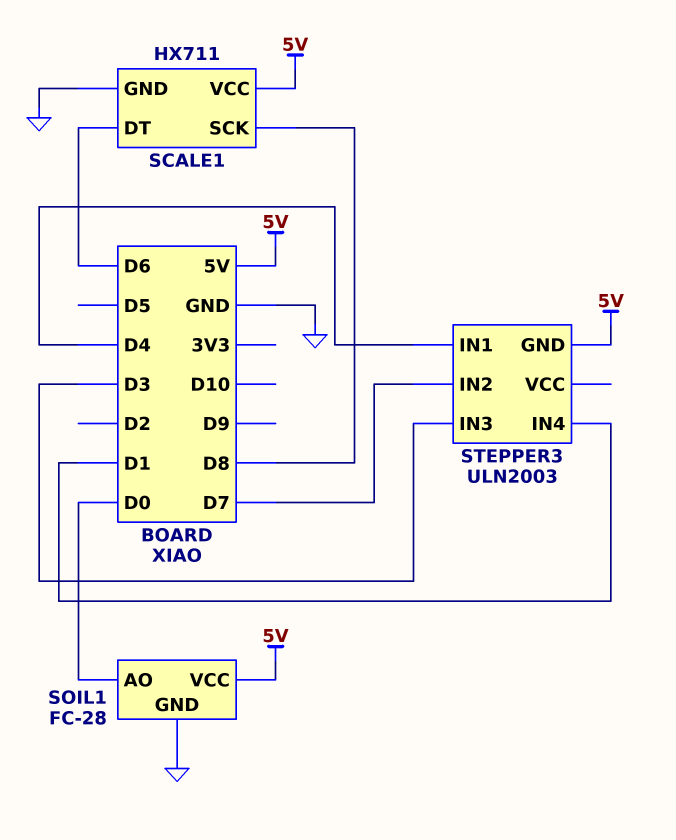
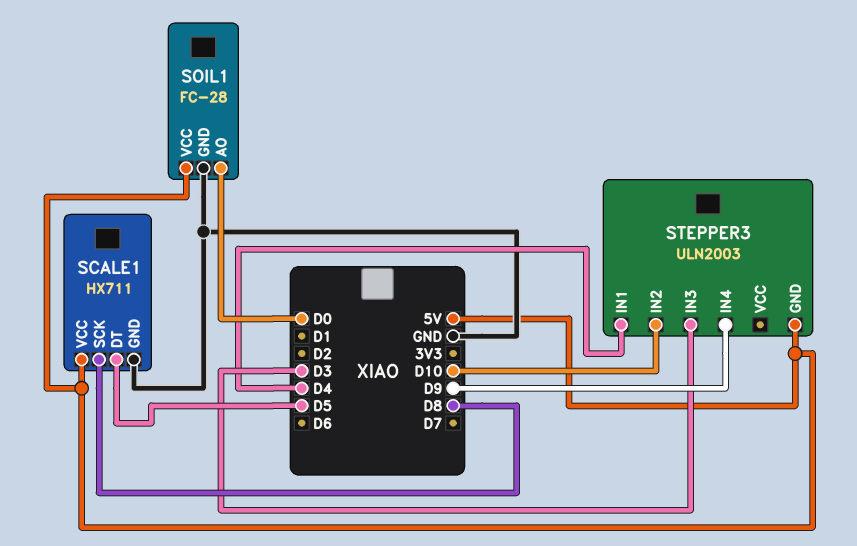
SCALE1 pin DT: D6 -> D5
STEPPER3 pin IN2: D7 -> D10
STEPPER3 pin IN4: D1 -> D9

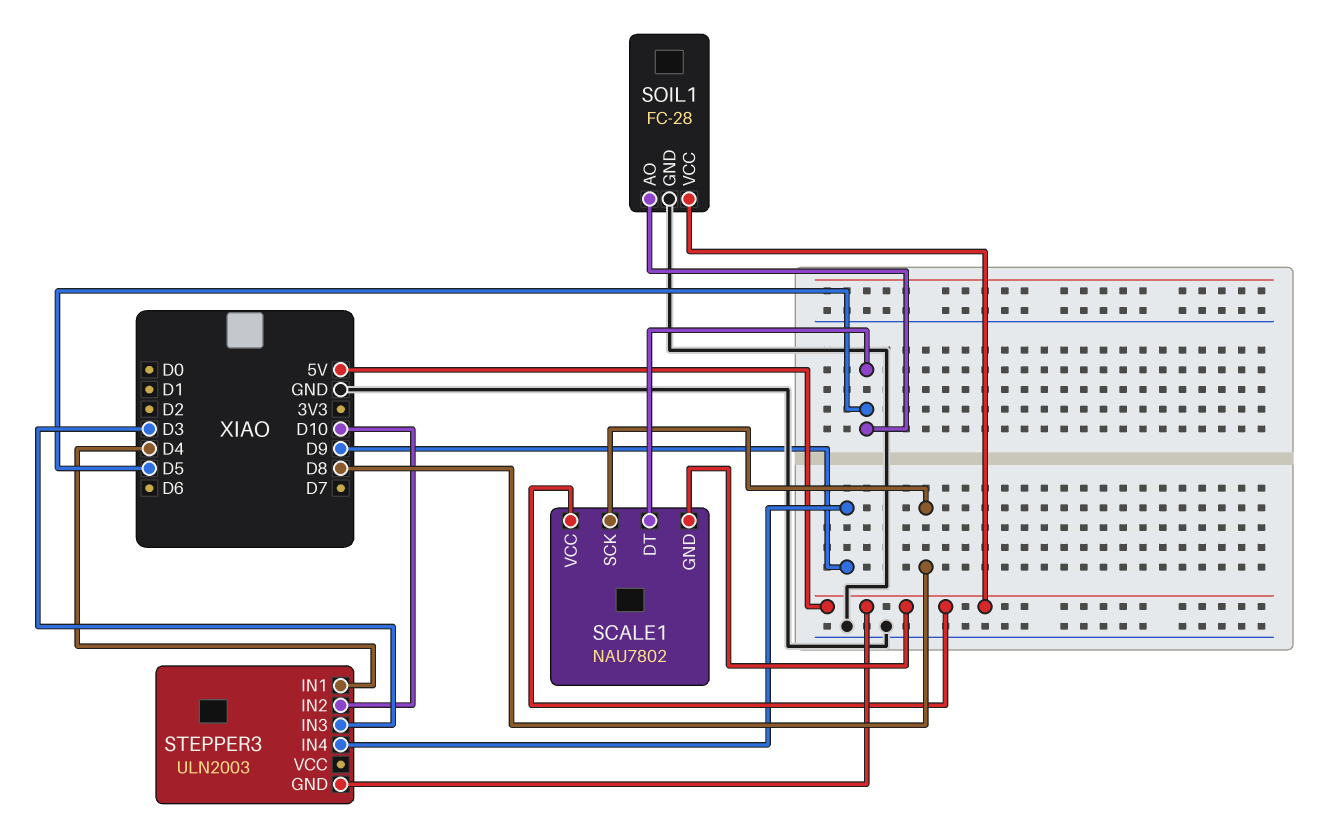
SCALE1: HX711 -> NAU7802
SCALE1 pin GND: GND -> 5V
SOIL1 pin AO: D0 -> D5

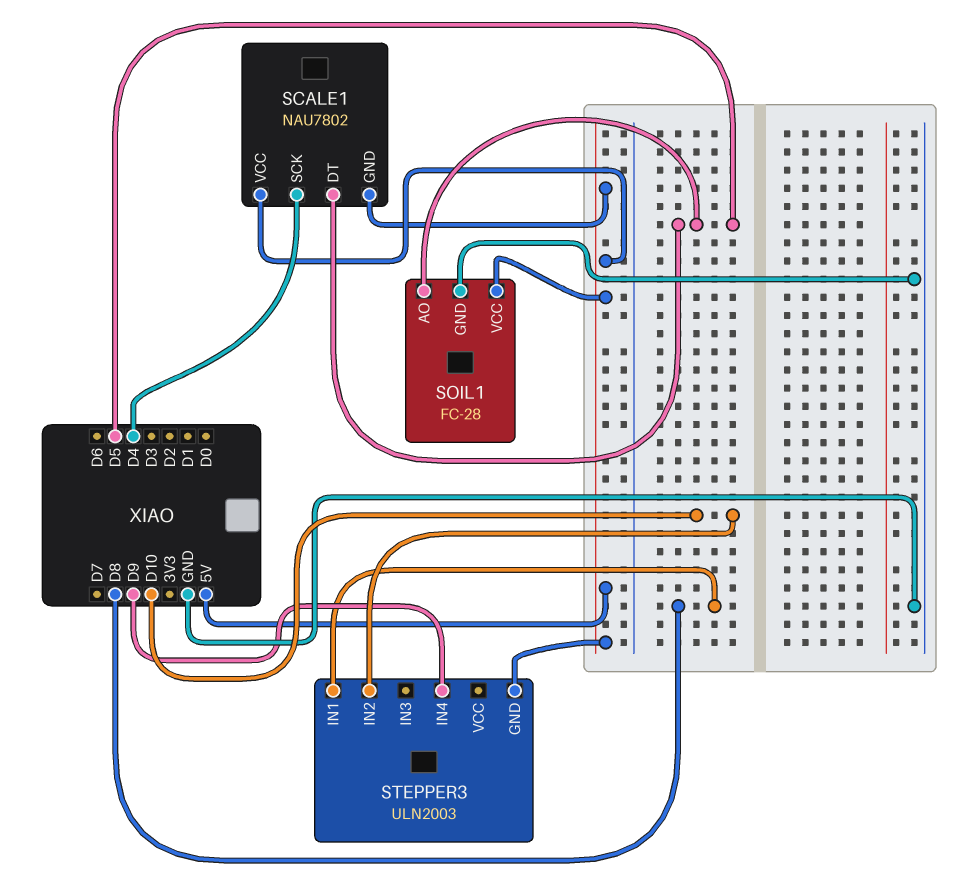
SCALE1 pin SCK: D8 -> D4
STEPPER3 pin IN1: D4 -> D8
STEPPER3 pin IN3: D3 -> none

